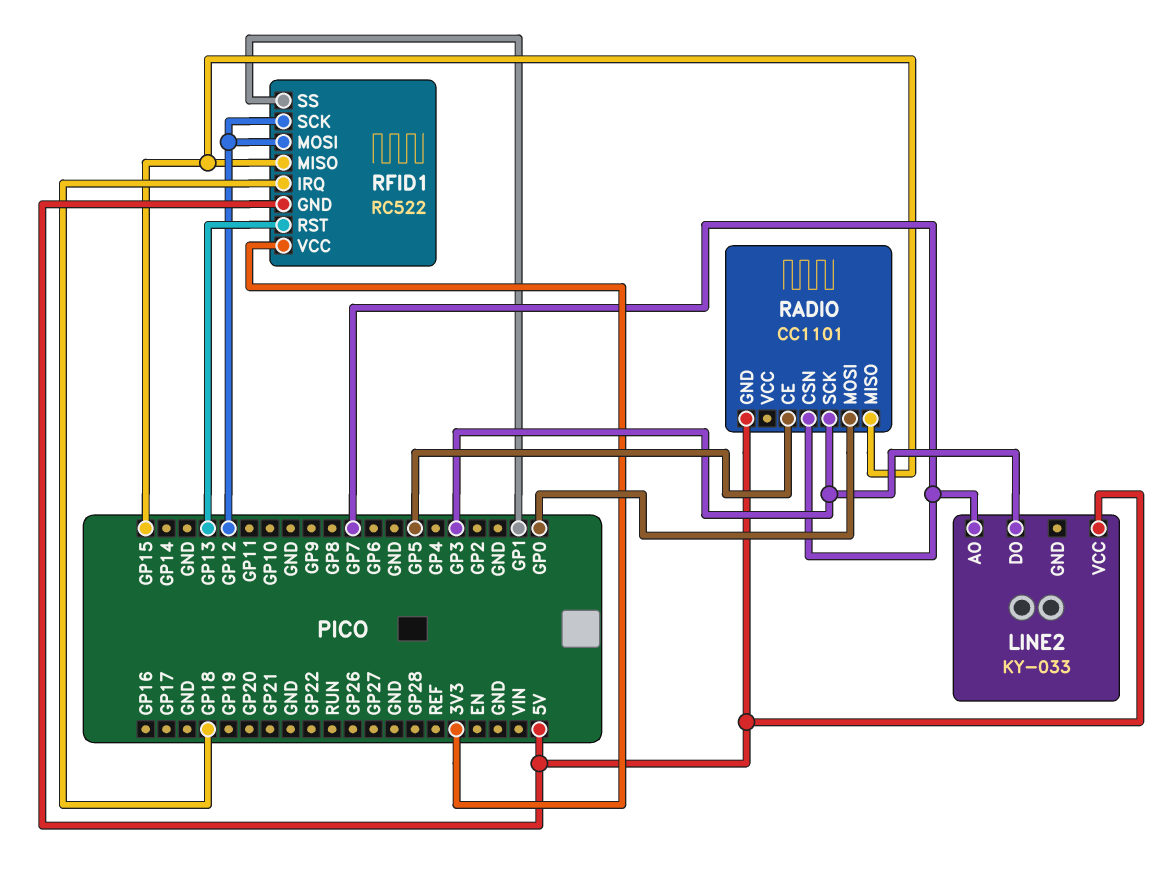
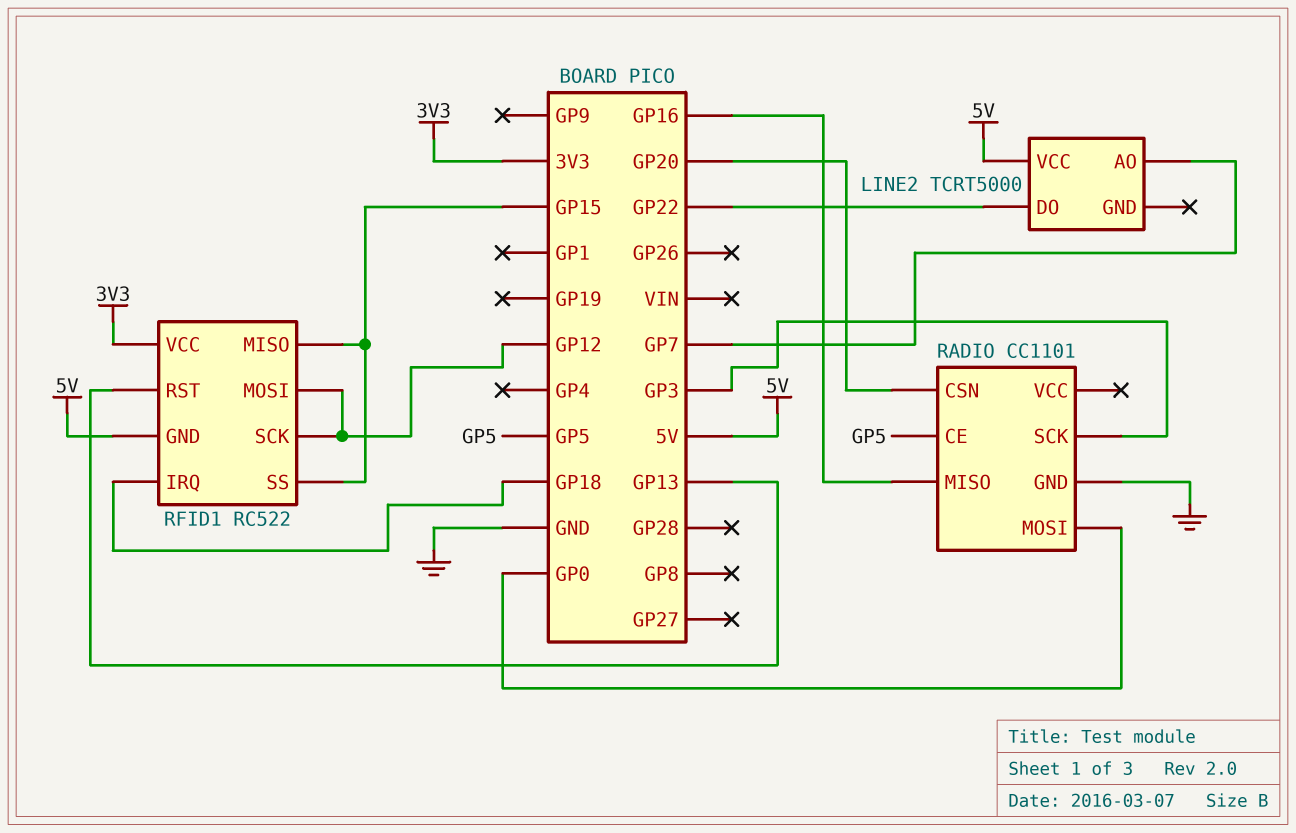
LINE2: KY-033 -> TCRT5000
LINE2 pin DO: GP3 -> GP22
RADIO pin CSN: GP7 -> GP20
RADIO pin GND: 5V -> GND
RADIO pin MISO: GP15 -> GP16
RFID1 pin SS: GP1 -> GP15

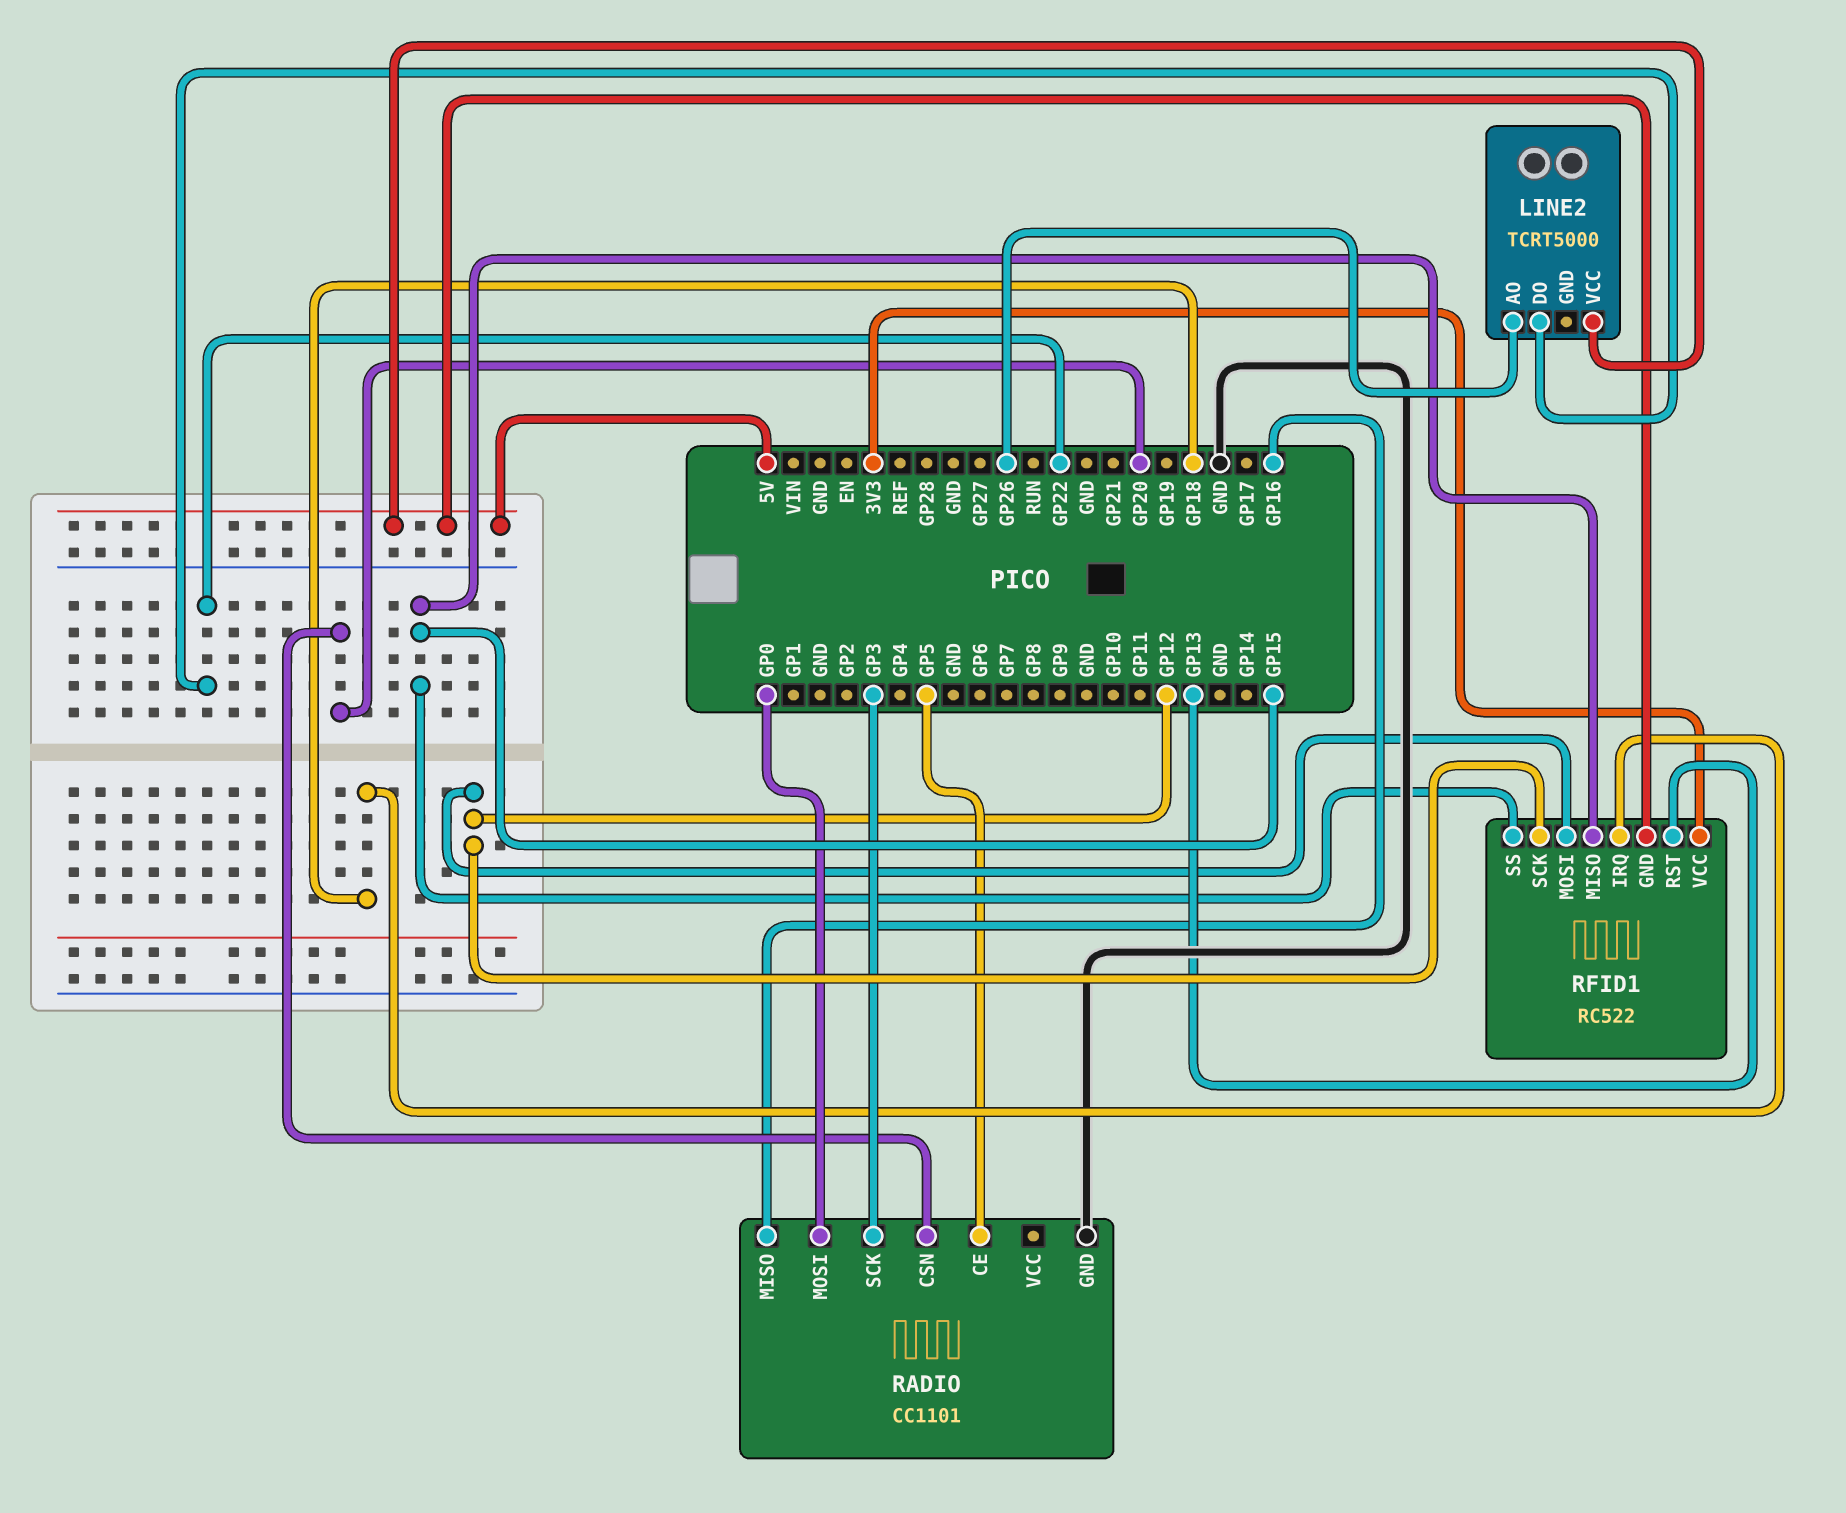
LINE2 pin AO: GP7 -> GP26

